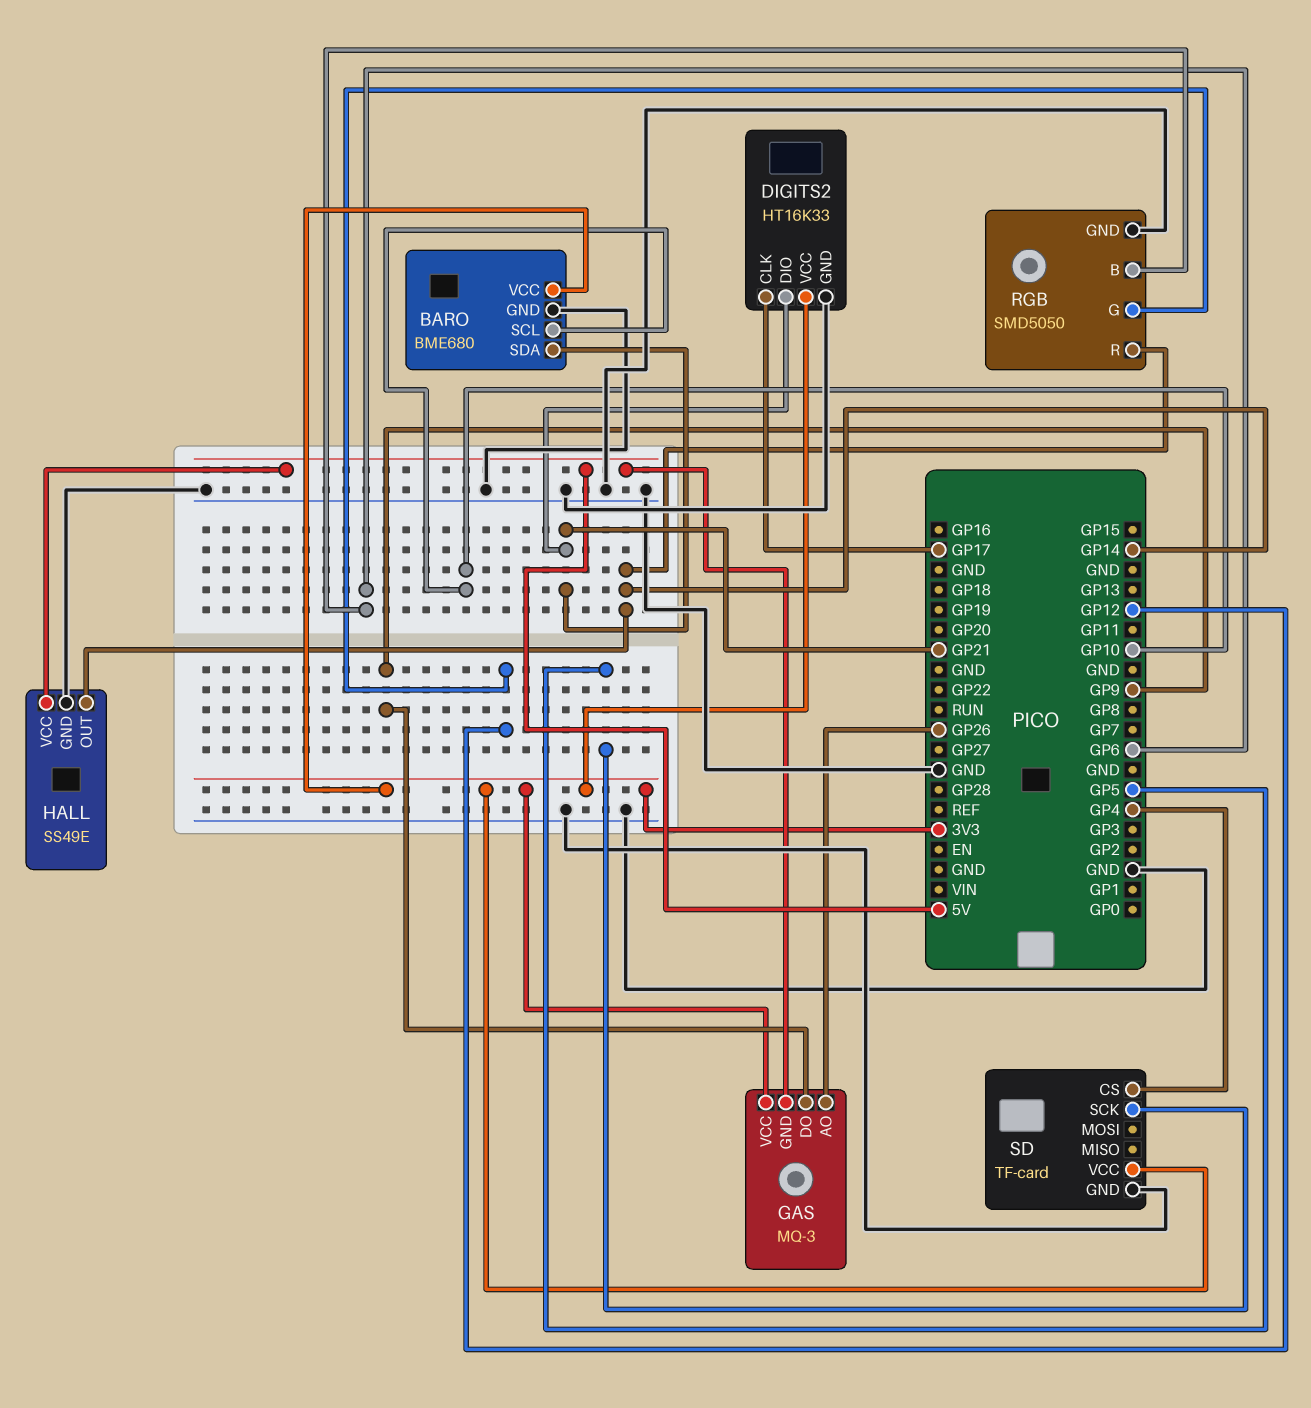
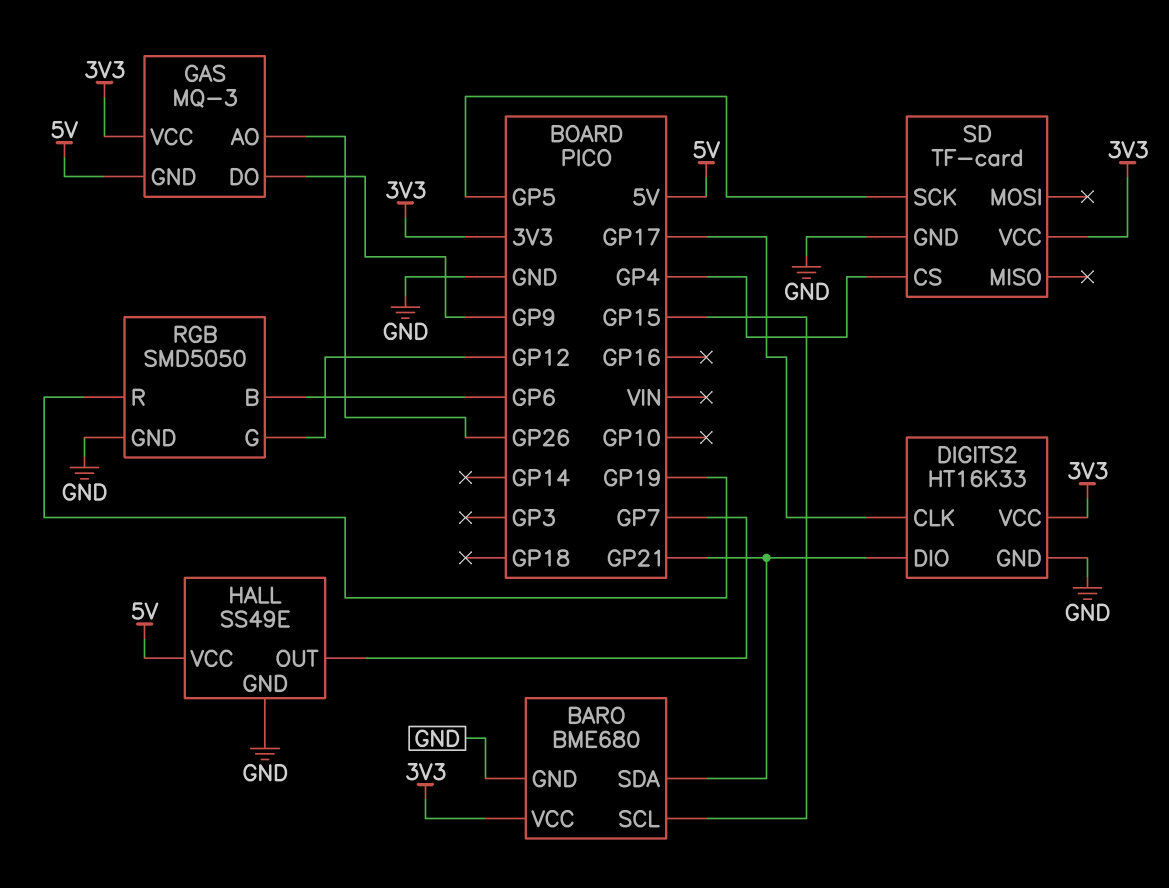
BARO pin SCL: GP10 -> GP15
HALL pin OUT: GP14 -> GP7
RGB pin R: GP14 -> GP19

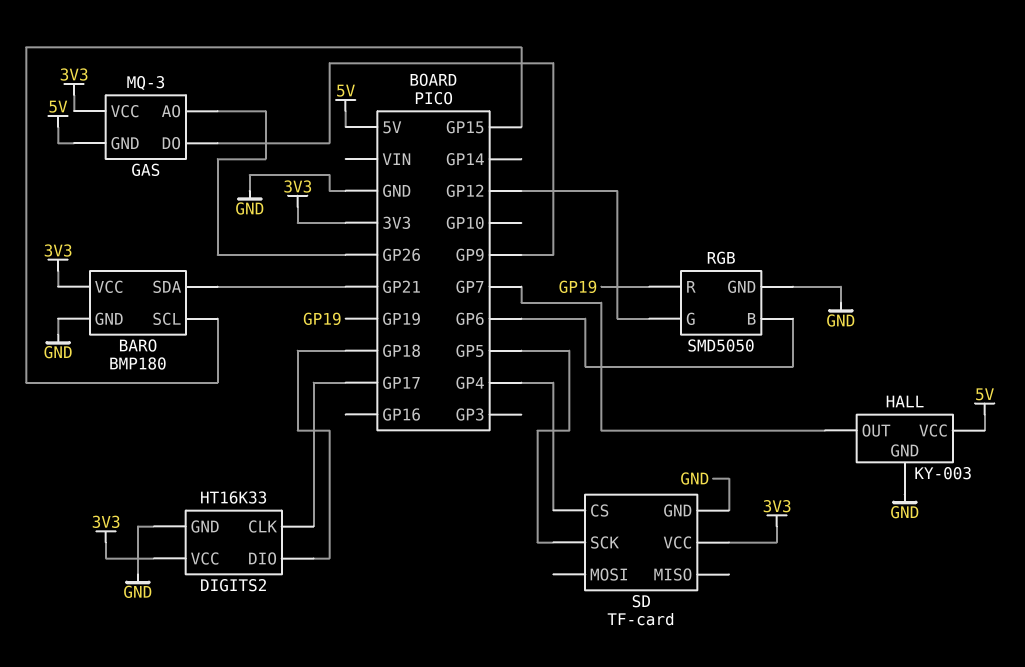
BARO: BME680 -> BMP180
DIGITS2 pin DIO: GP21 -> GP18
HALL: SS49E -> KY-003

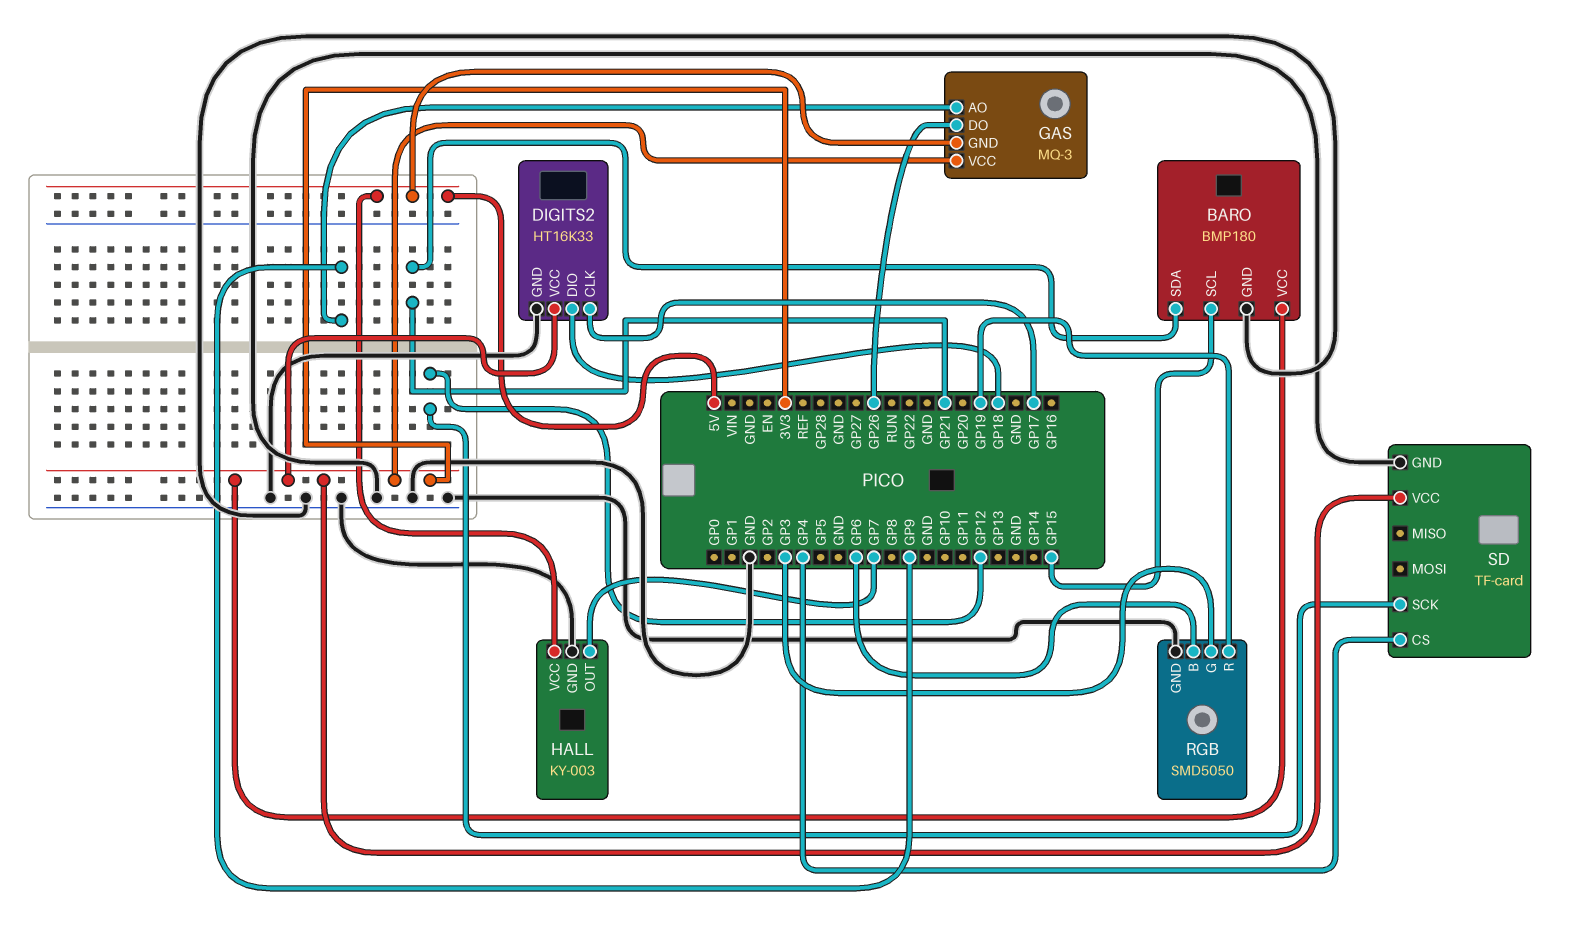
GAS pin AO: GP26 -> GP9
GAS pin DO: GP9 -> GP26
RGB pin G: GP12 -> GP3
SD pin SCK: GP5 -> GP12

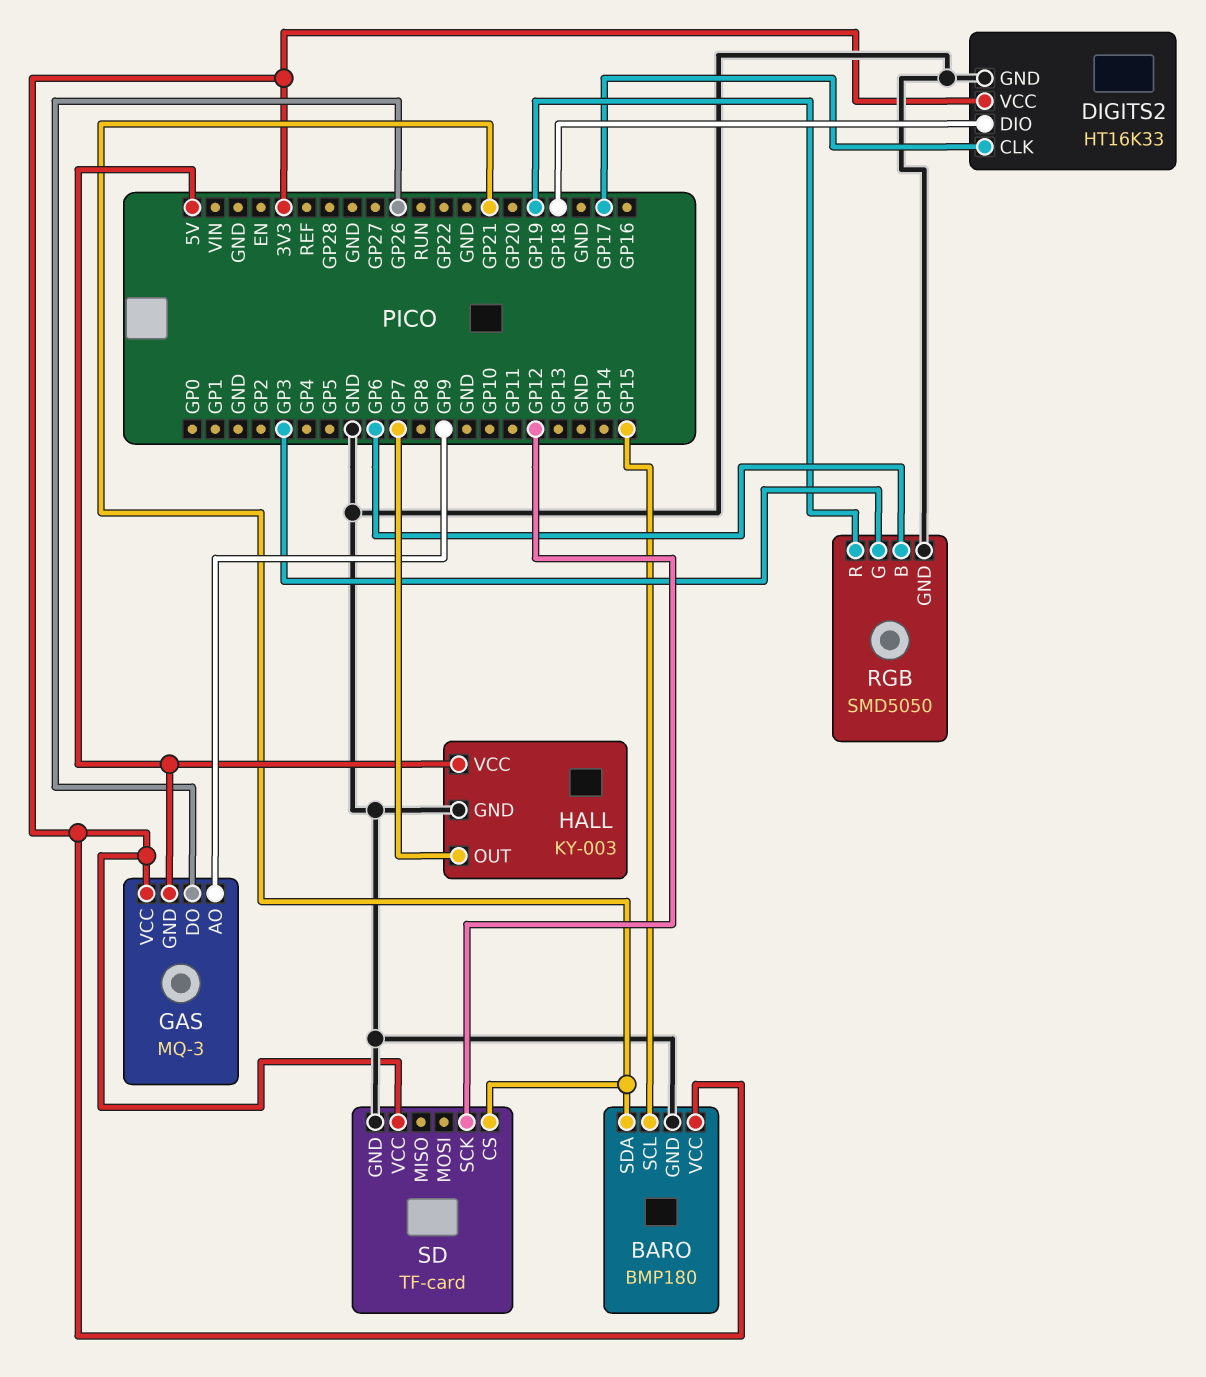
SD pin CS: GP4 -> GP21

